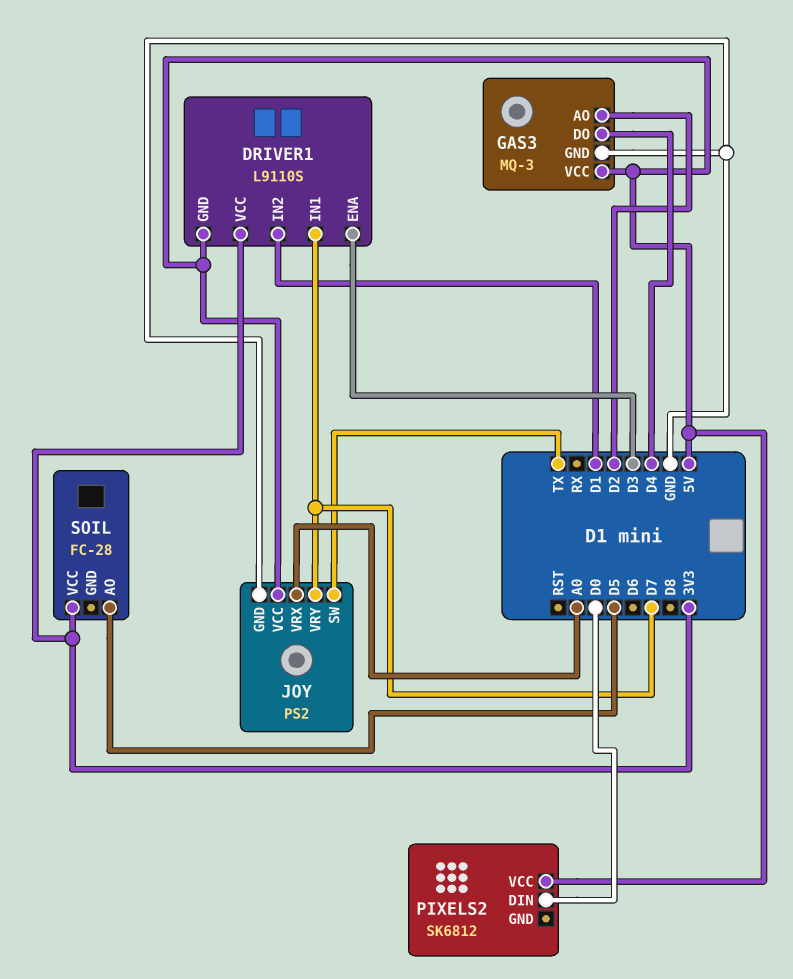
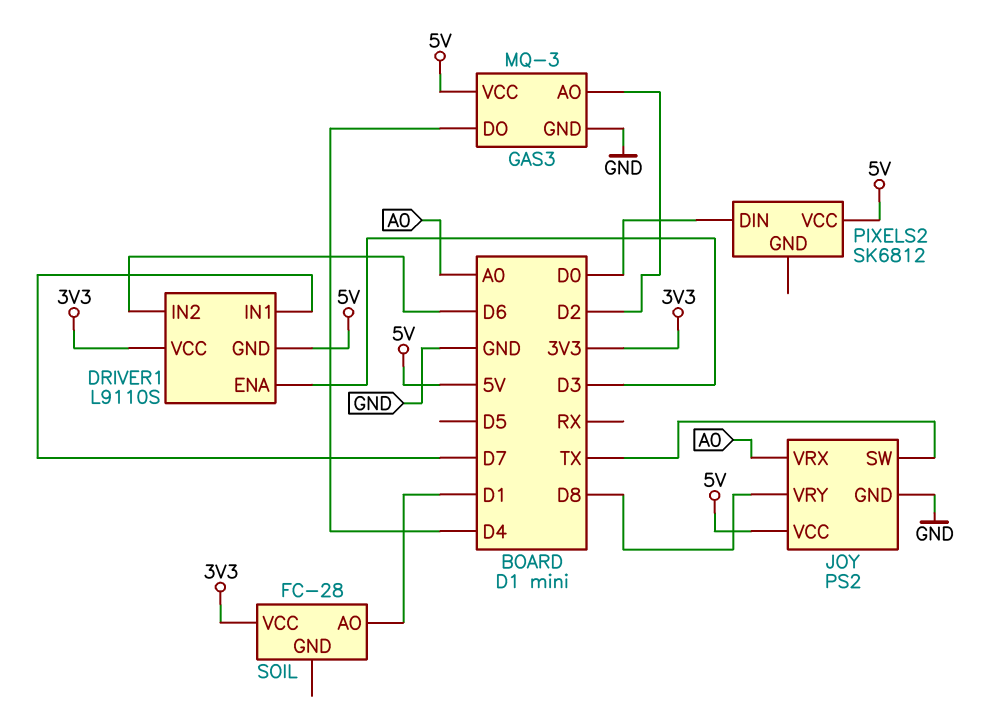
DRIVER1 pin IN2: D1 -> D6
JOY pin VRY: D7 -> D8
SOIL pin AO: D5 -> D1

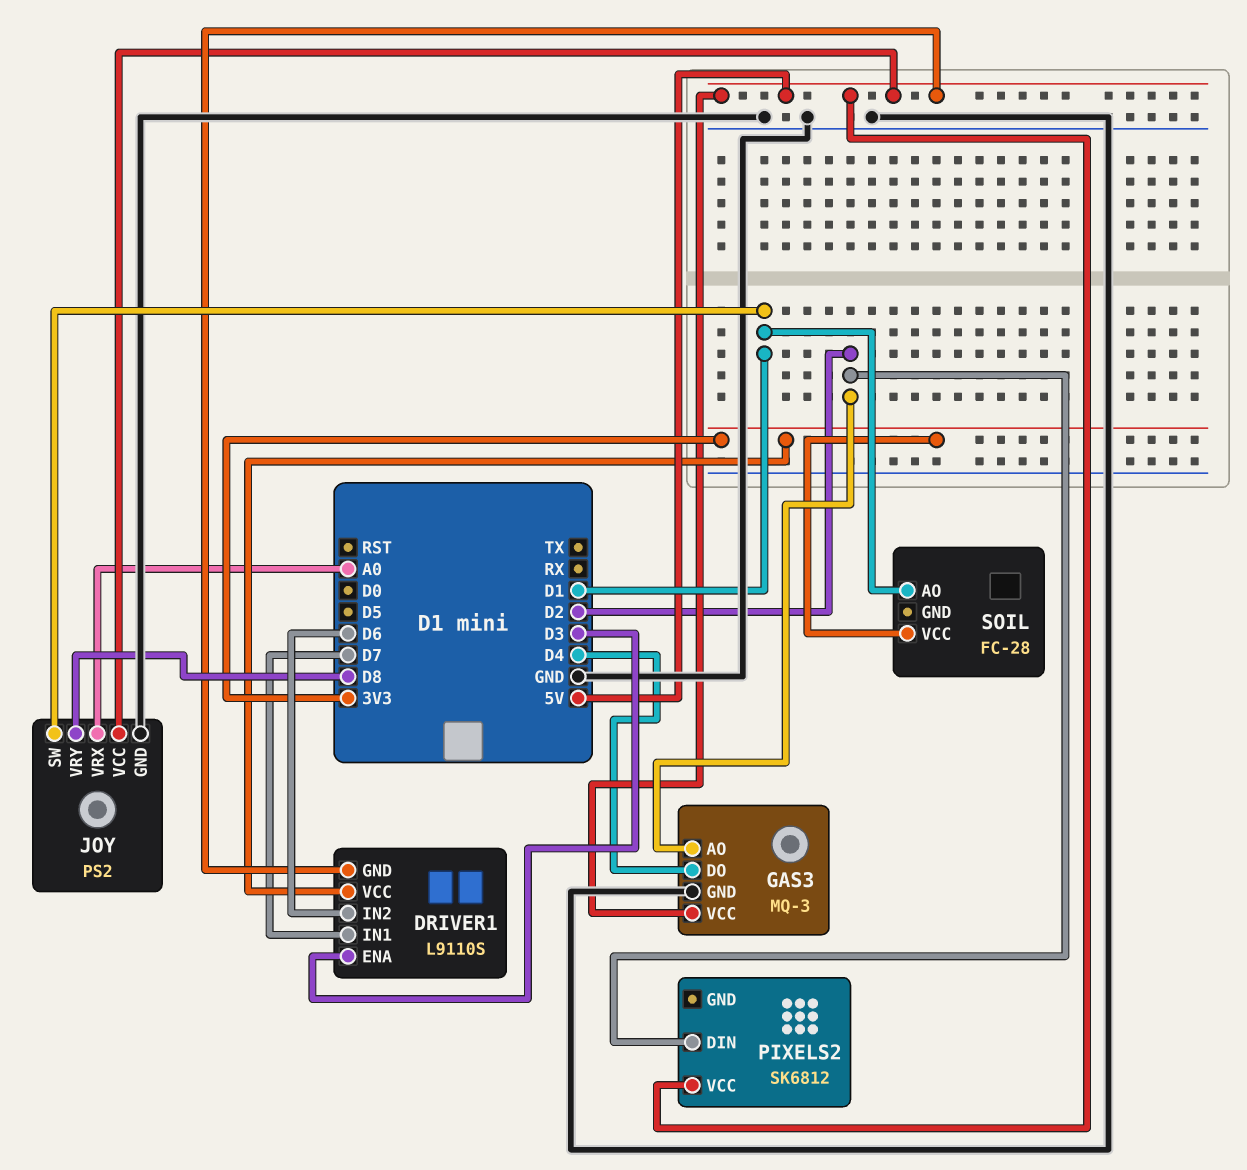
JOY pin SW: TX -> D1
PIXELS2 pin DIN: D0 -> D2

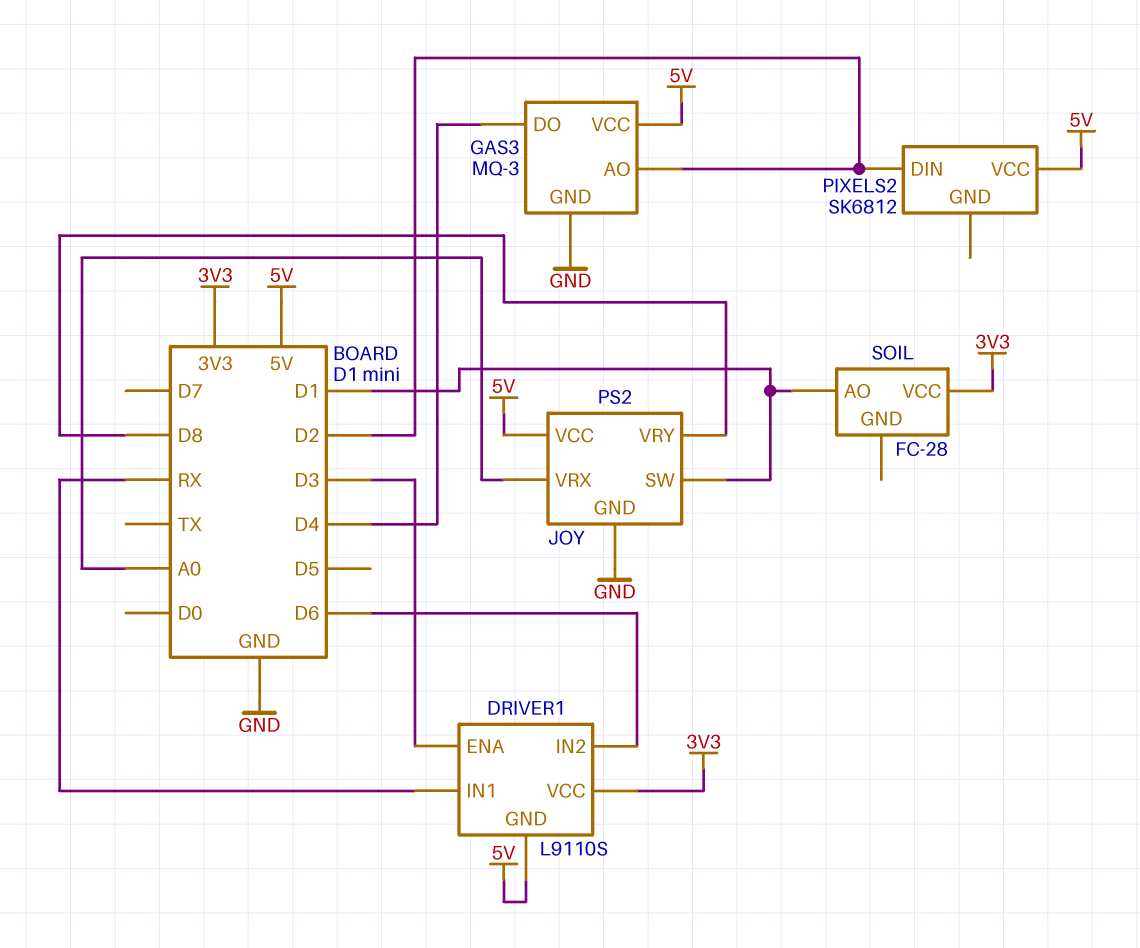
DRIVER1 pin IN1: D7 -> RX

